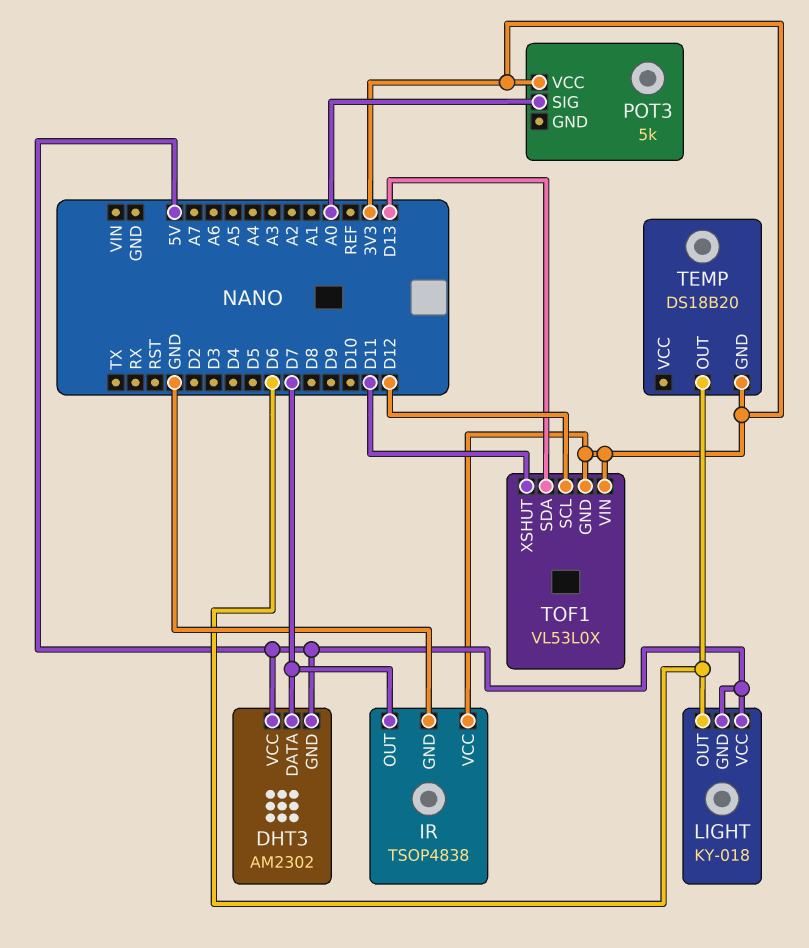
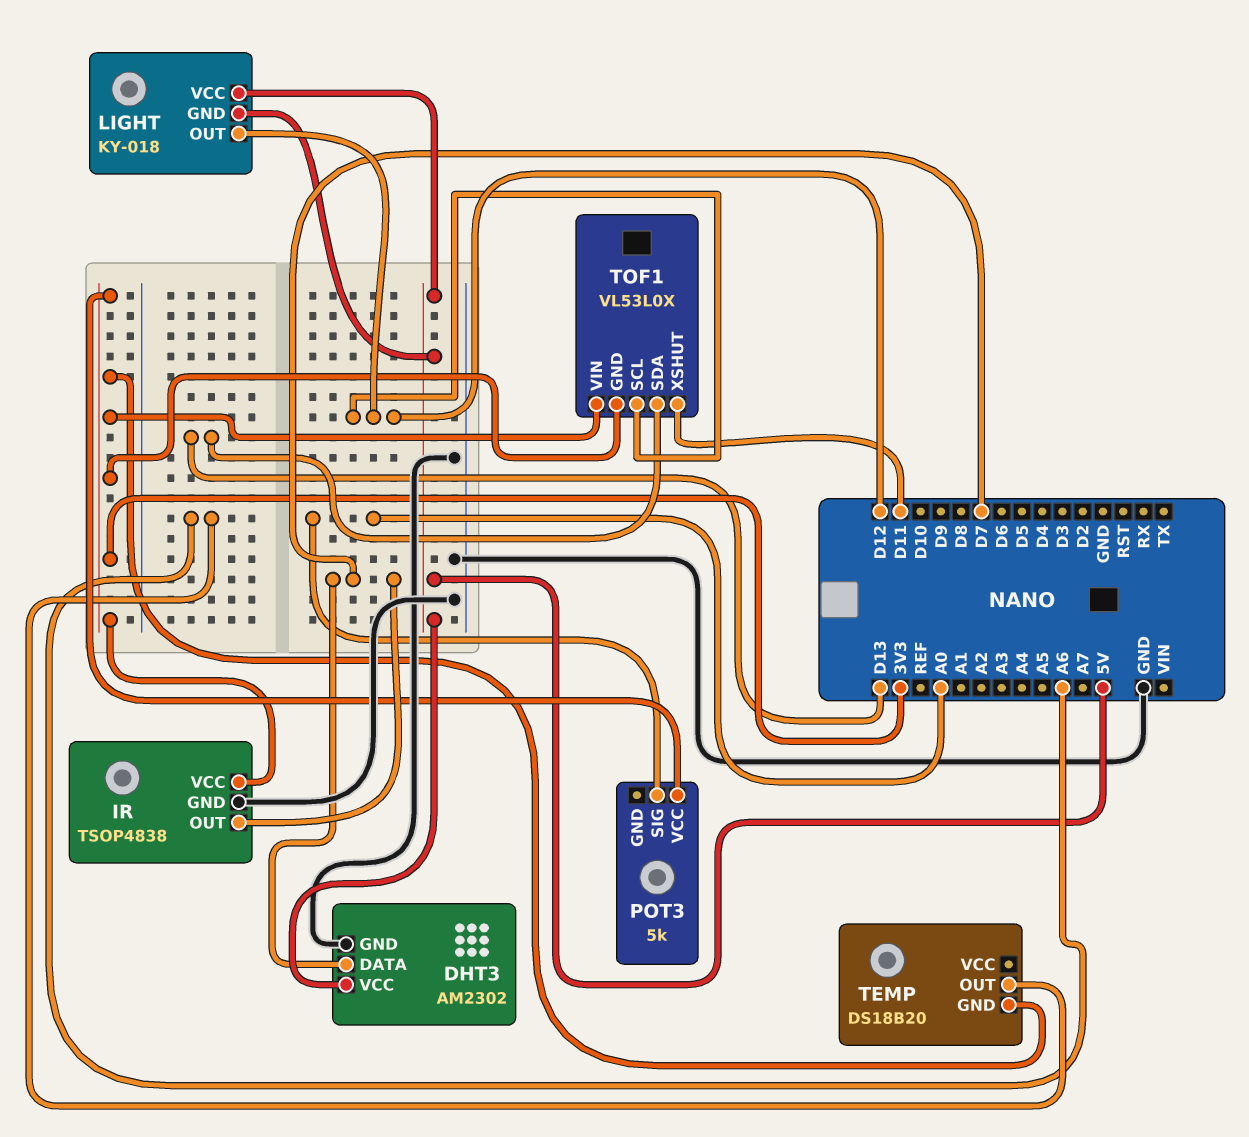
DHT3 pin GND: 5V -> GND
LIGHT pin OUT: D6 -> D12
TEMP pin OUT: D6 -> A6

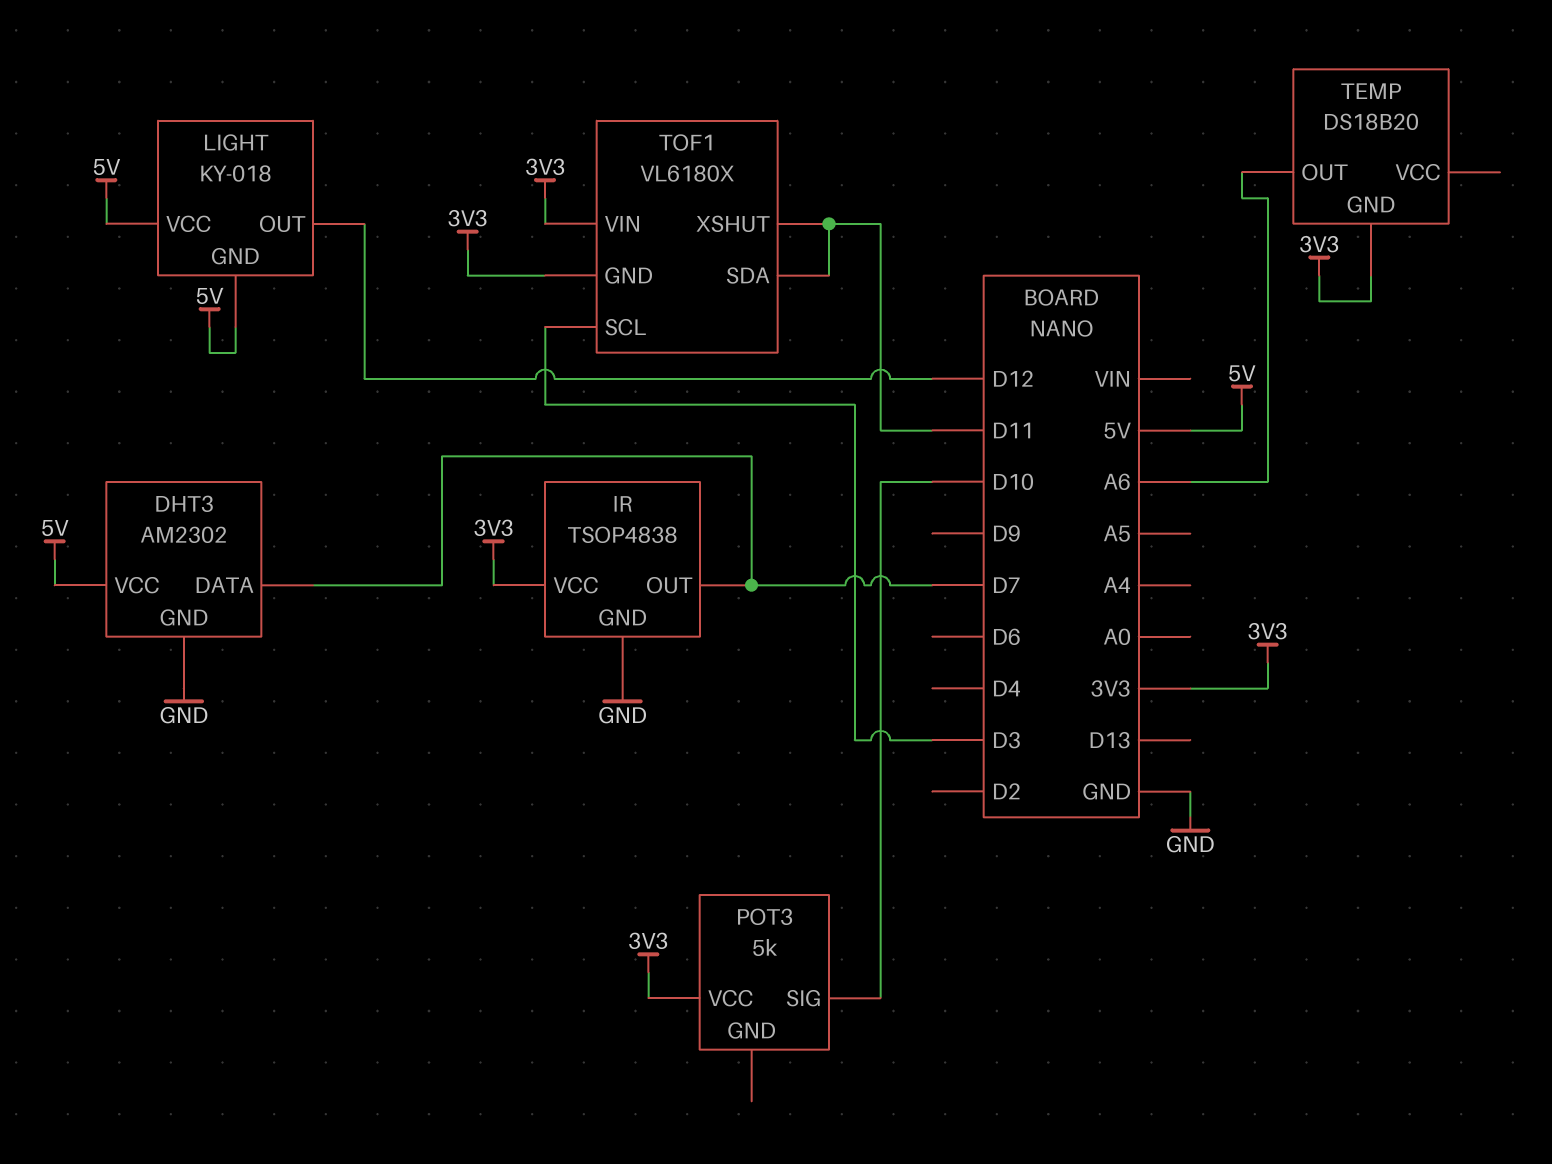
POT3 pin SIG: A0 -> D10
TOF1: VL53L0X -> VL6180X
TOF1 pin SCL: D12 -> D3
TOF1 pin SDA: D13 -> D11

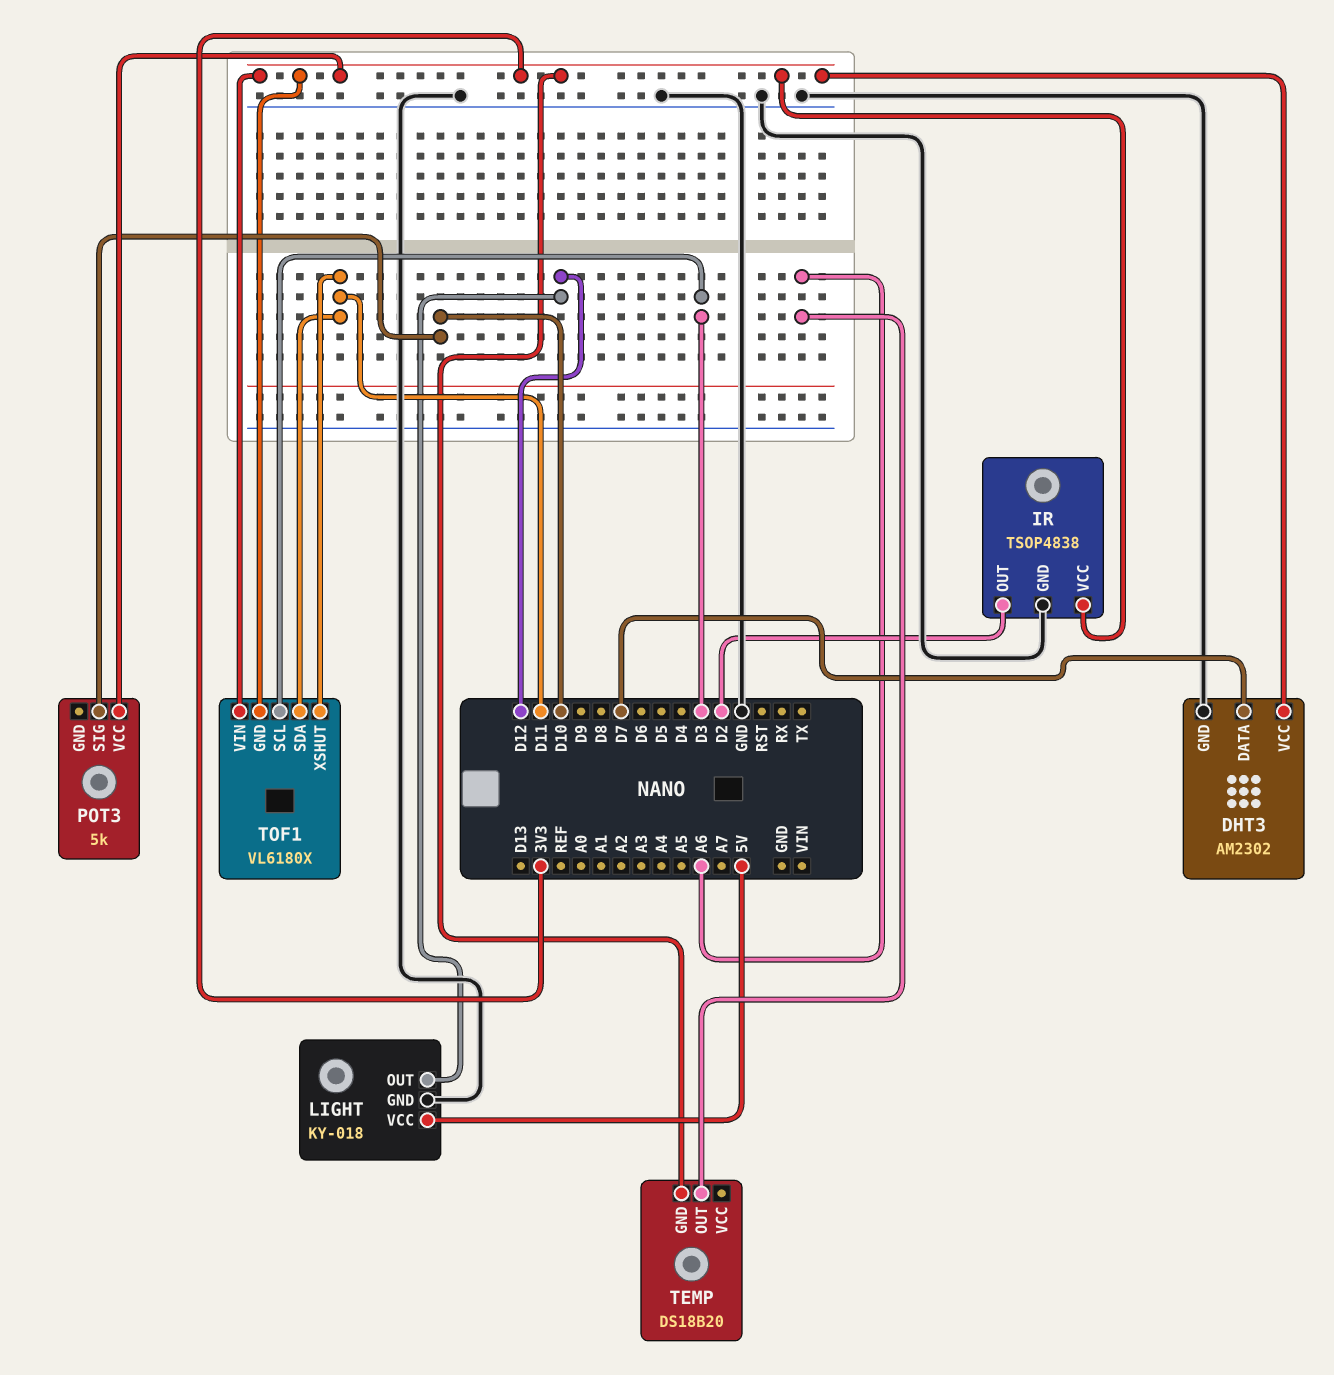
DHT3 pin VCC: 5V -> 3V3
IR pin OUT: D7 -> D2
LIGHT pin GND: 5V -> GND

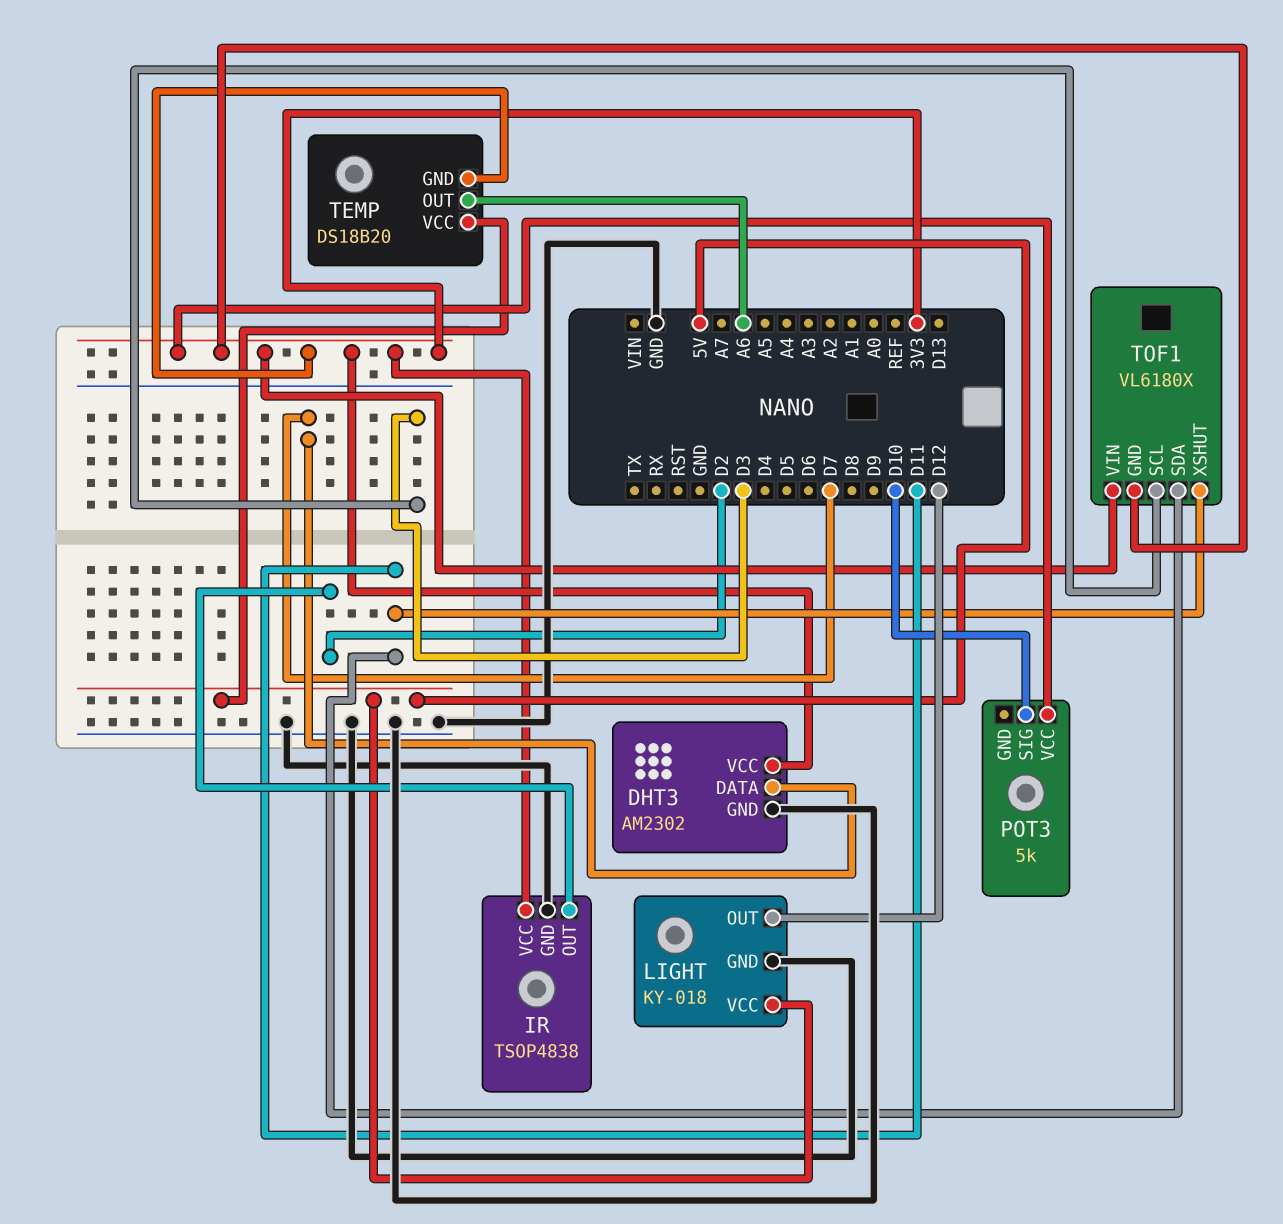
TEMP pin VCC: none -> 5V

